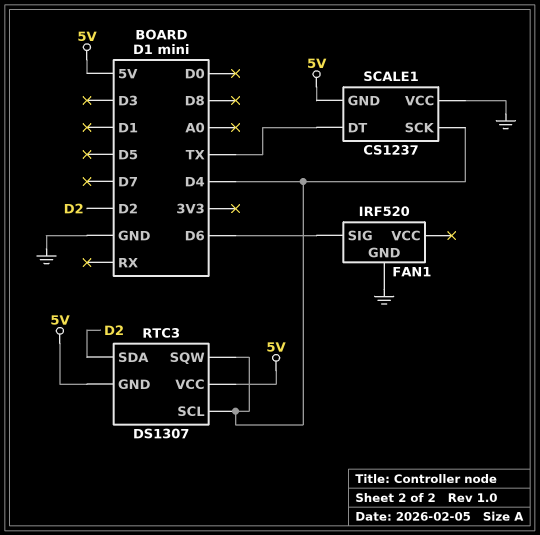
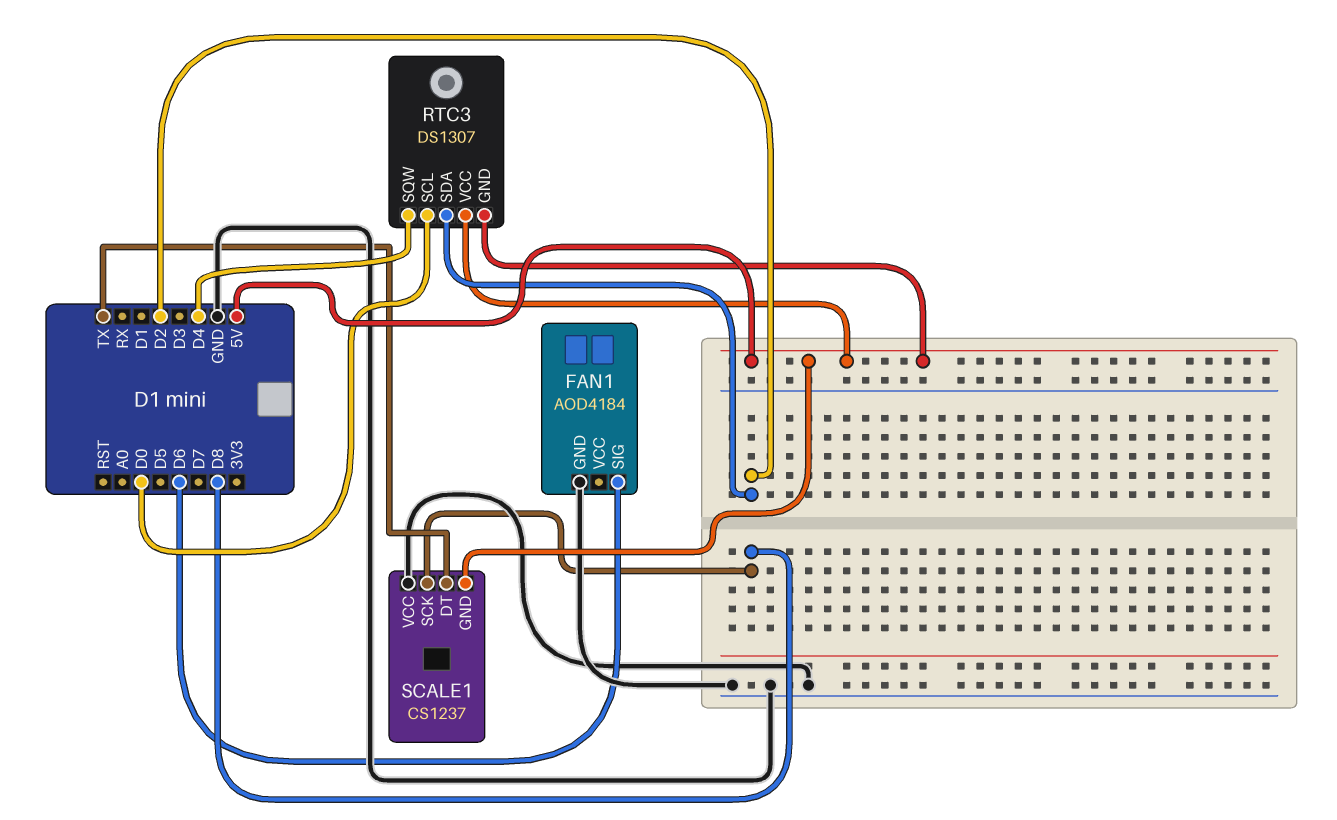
FAN1: IRF520 -> AOD4184
RTC3 pin SCL: D4 -> D0
SCALE1 pin SCK: D4 -> D8

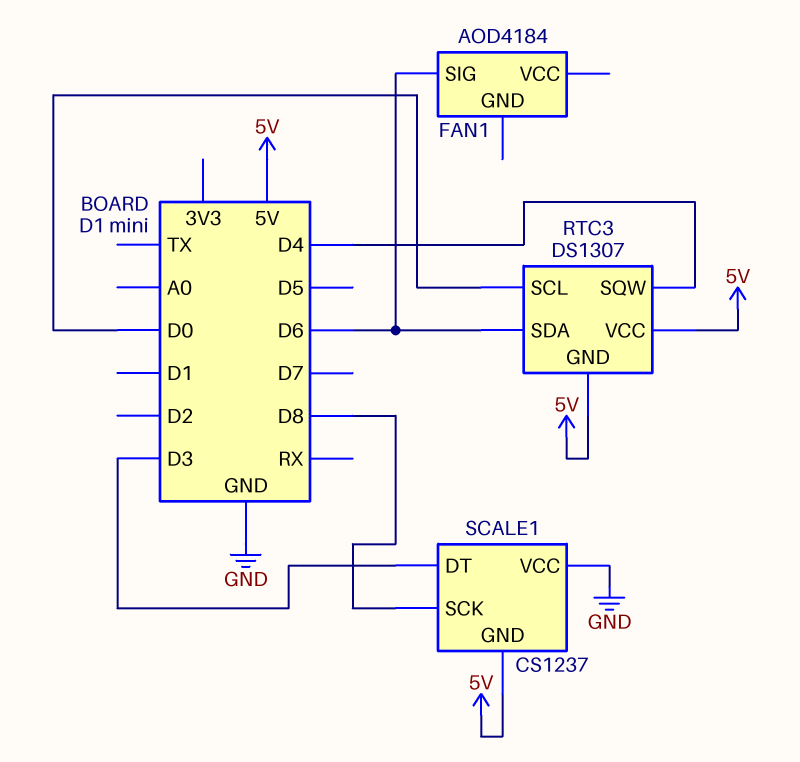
FAN1 pin GND: GND -> none
RTC3 pin SDA: D2 -> D6
SCALE1 pin DT: TX -> D3

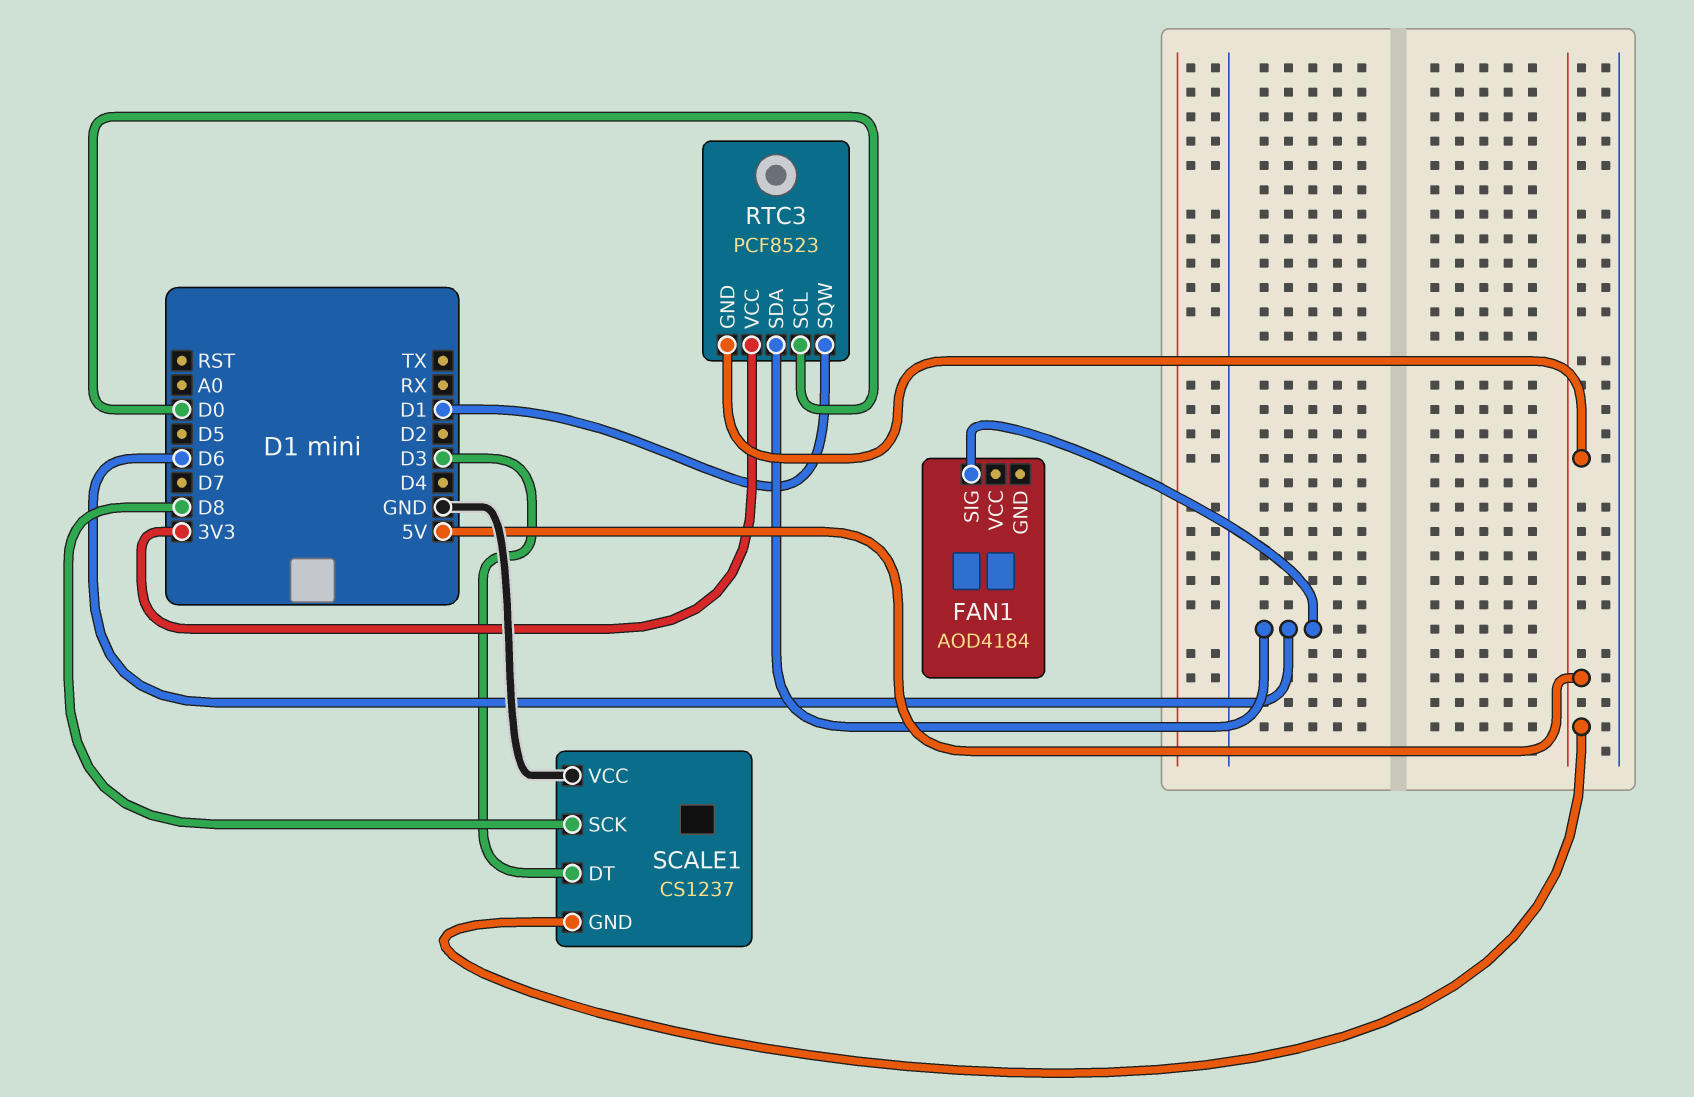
RTC3: DS1307 -> PCF8523
RTC3 pin SQW: D4 -> D1
RTC3 pin VCC: 5V -> 3V3

